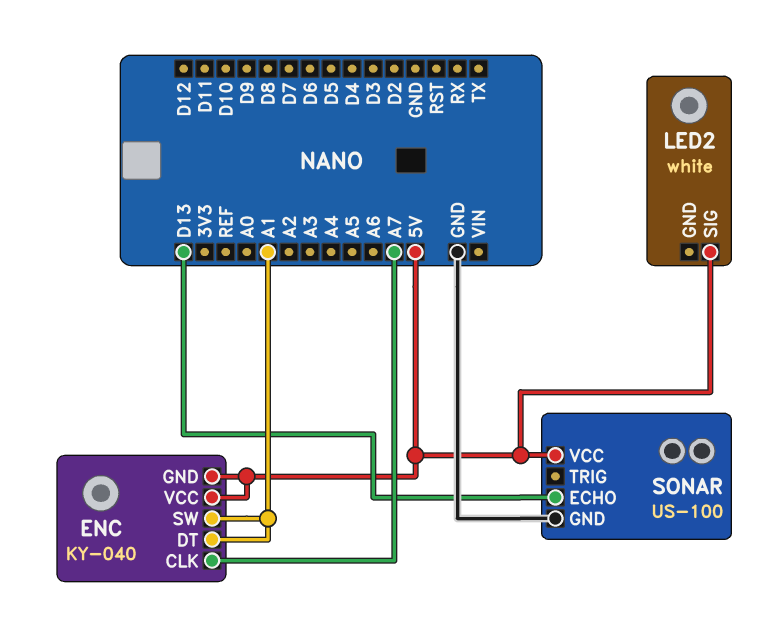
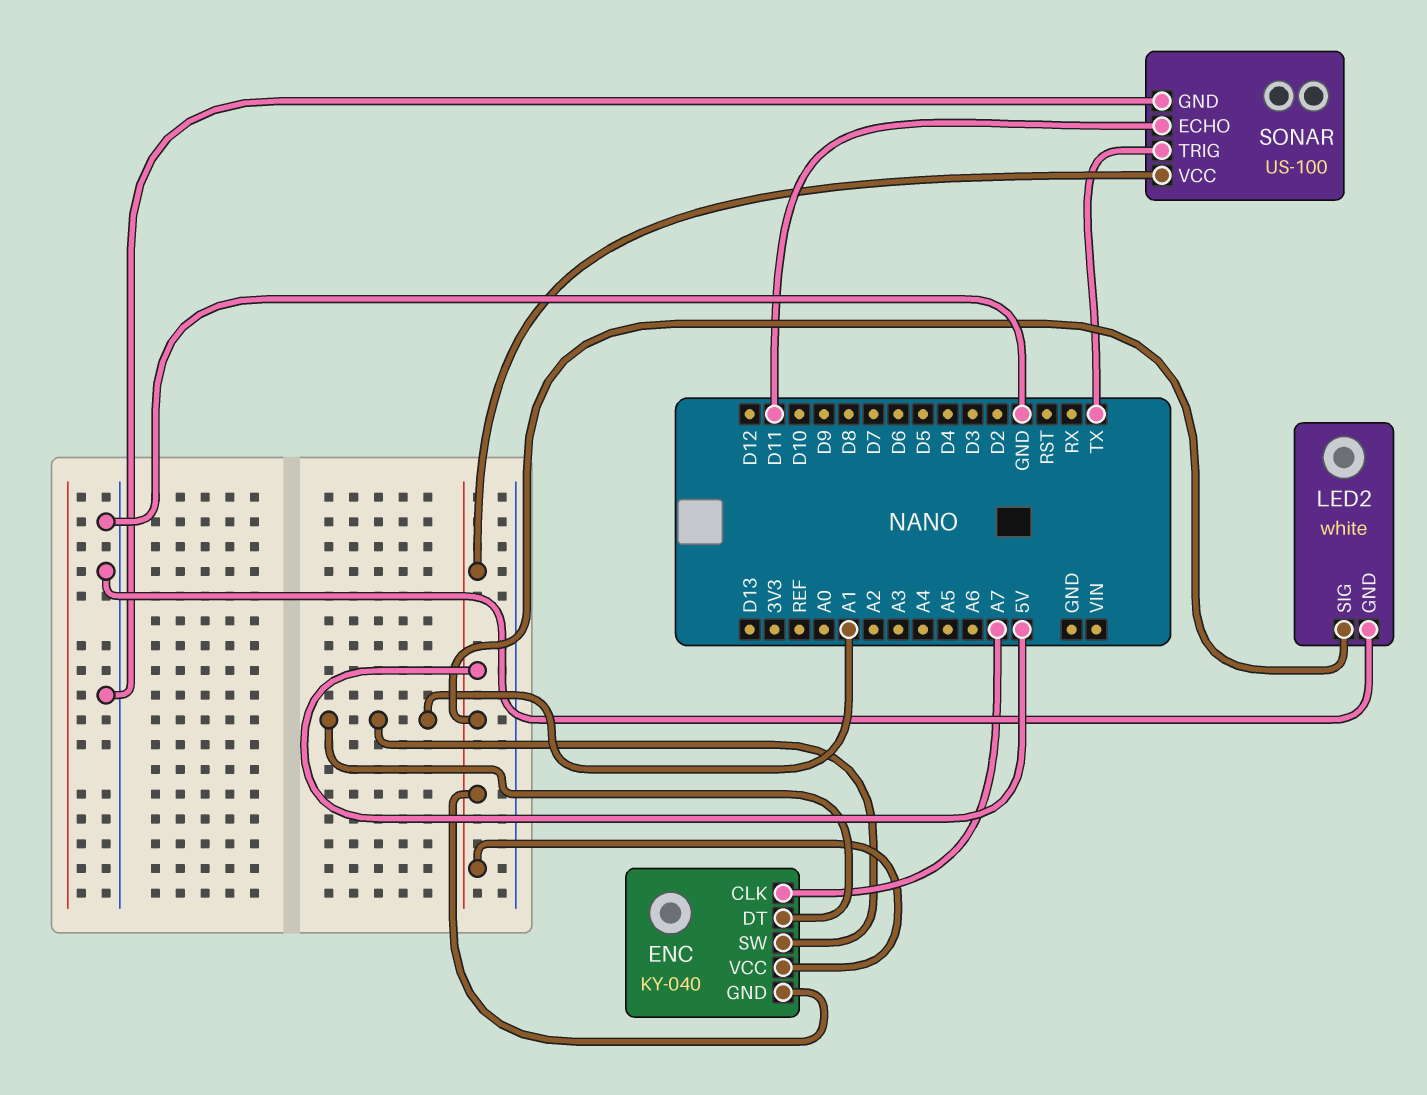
LED2 pin GND: none -> GND
SONAR pin ECHO: D13 -> D11
SONAR pin TRIG: none -> TX

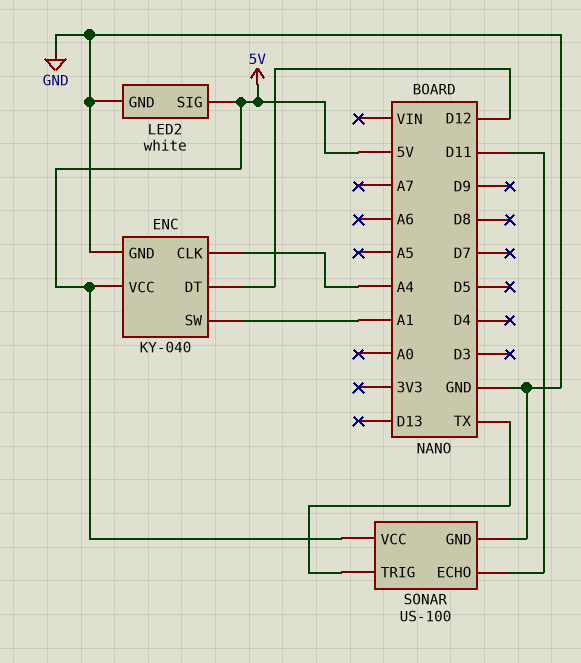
ENC pin CLK: A7 -> A4
ENC pin DT: A1 -> D12
ENC pin GND: 5V -> GND

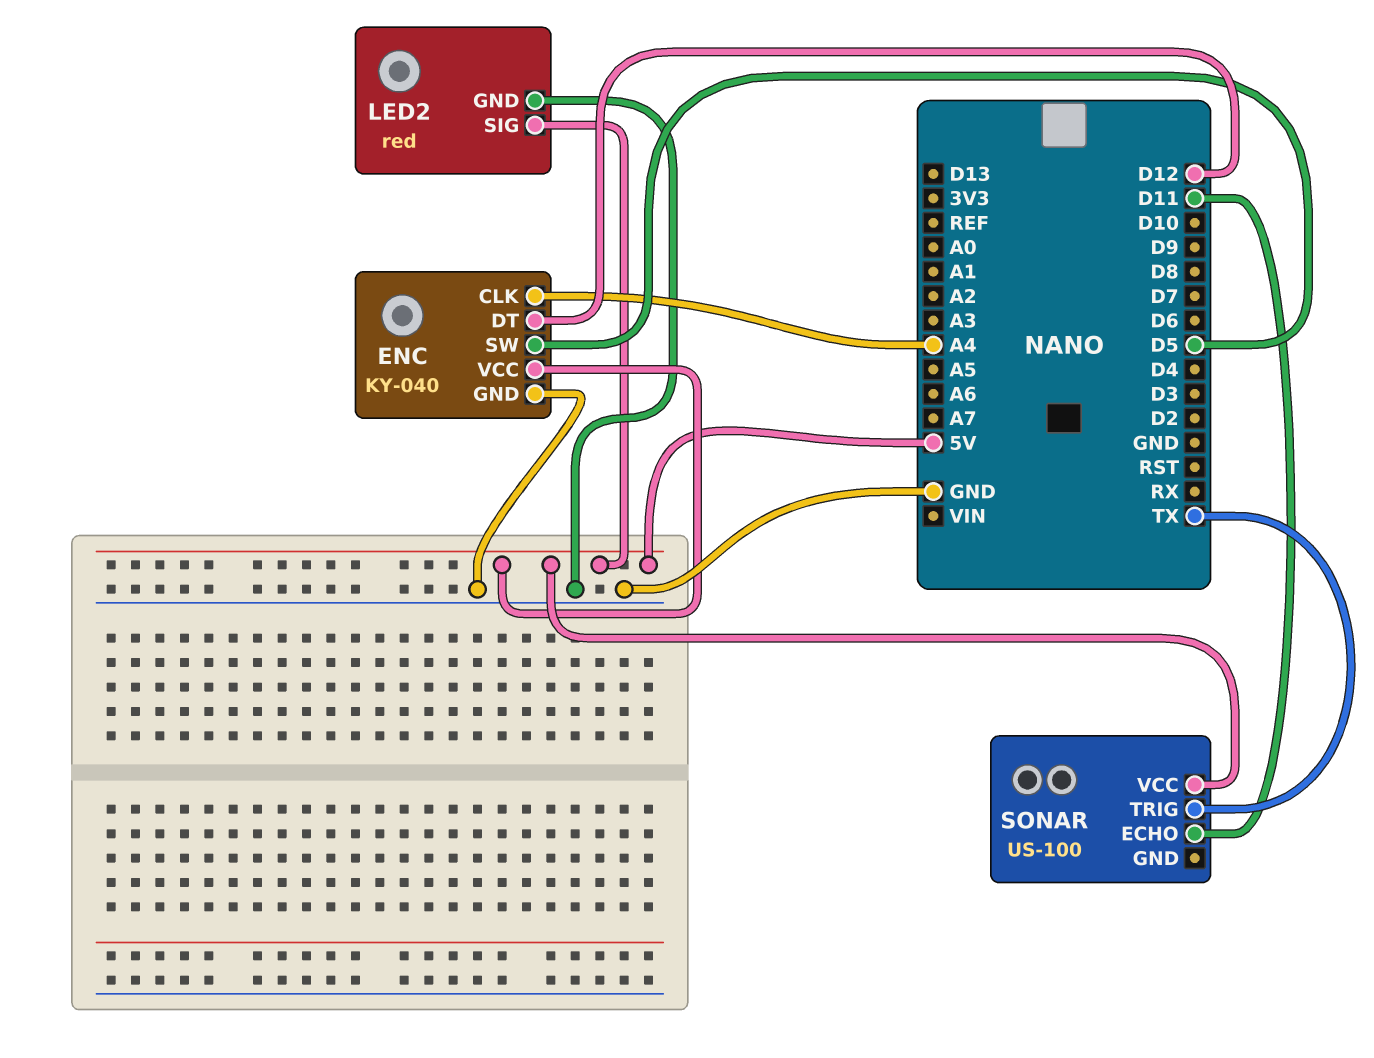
ENC pin SW: A1 -> D5
LED2: white -> red
SONAR pin GND: GND -> none

